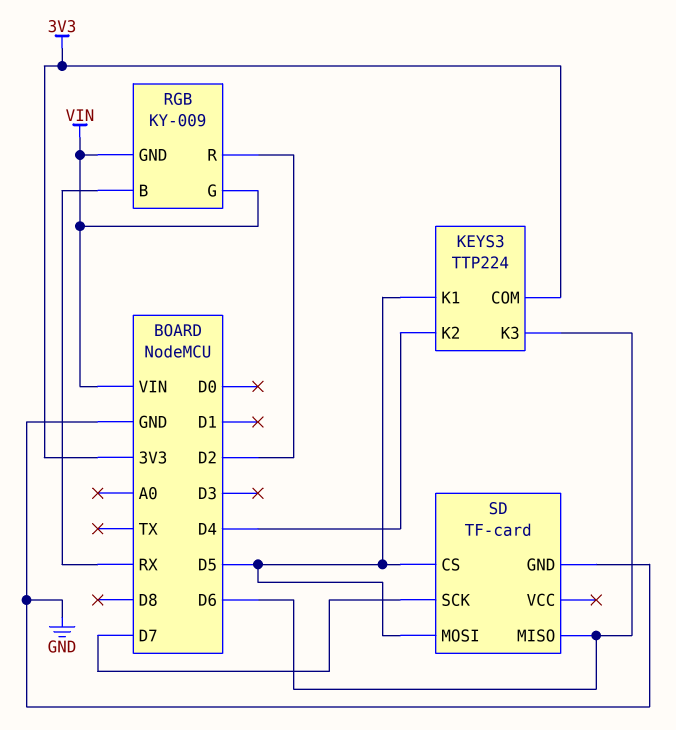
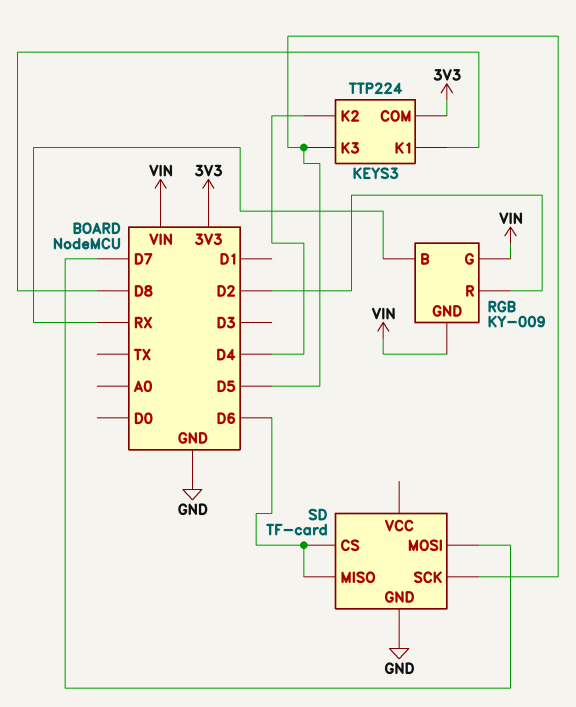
KEYS3 pin K1: D5 -> D8
KEYS3 pin K3: D6 -> D5
SD pin CS: D5 -> D6
SD pin MOSI: D5 -> D7
SD pin SCK: D7 -> D5

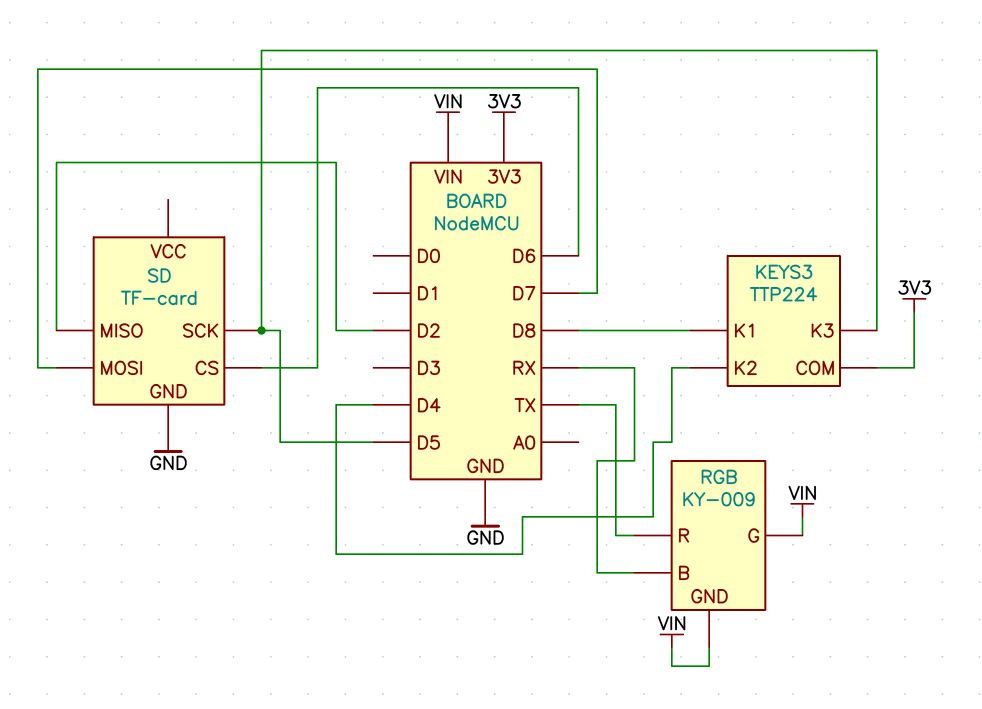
RGB pin R: D2 -> TX
SD pin MISO: D6 -> D2

